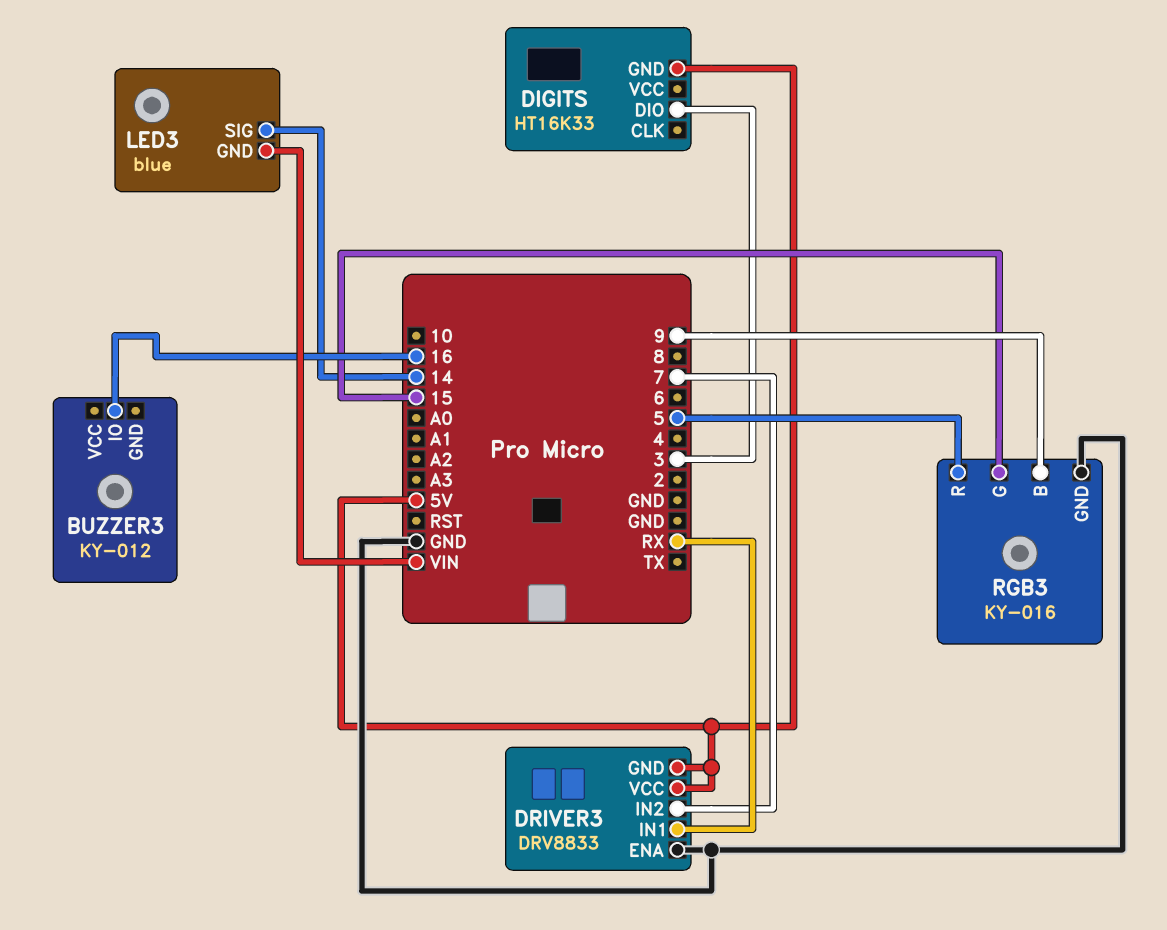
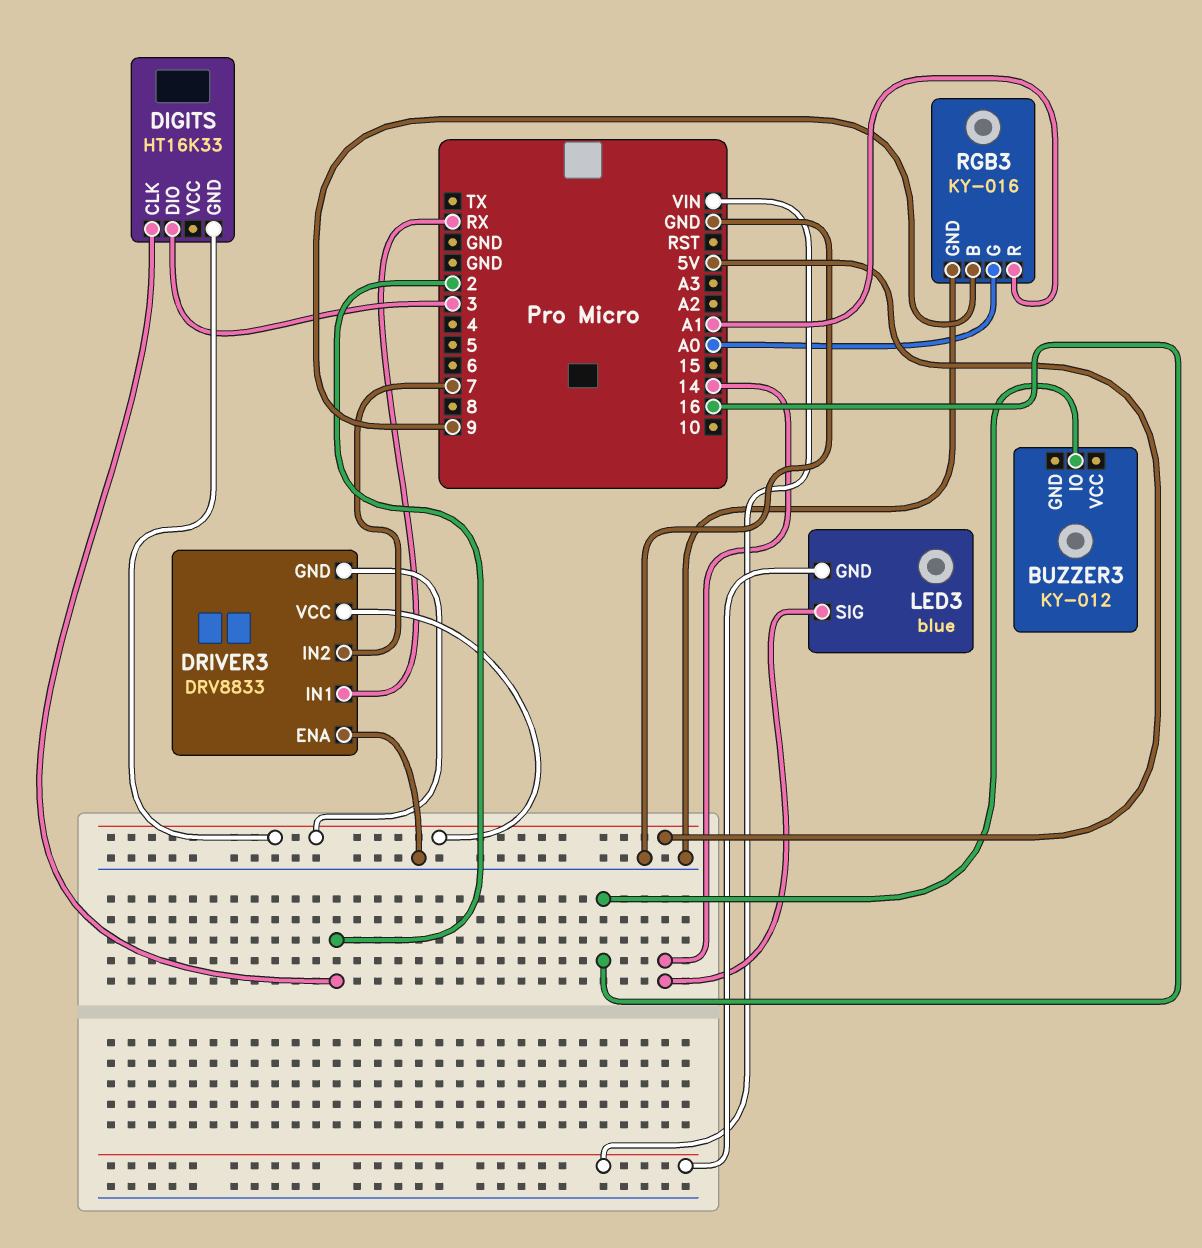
DIGITS pin CLK: none -> 2
RGB3 pin G: 15 -> A0
RGB3 pin R: 5 -> A1

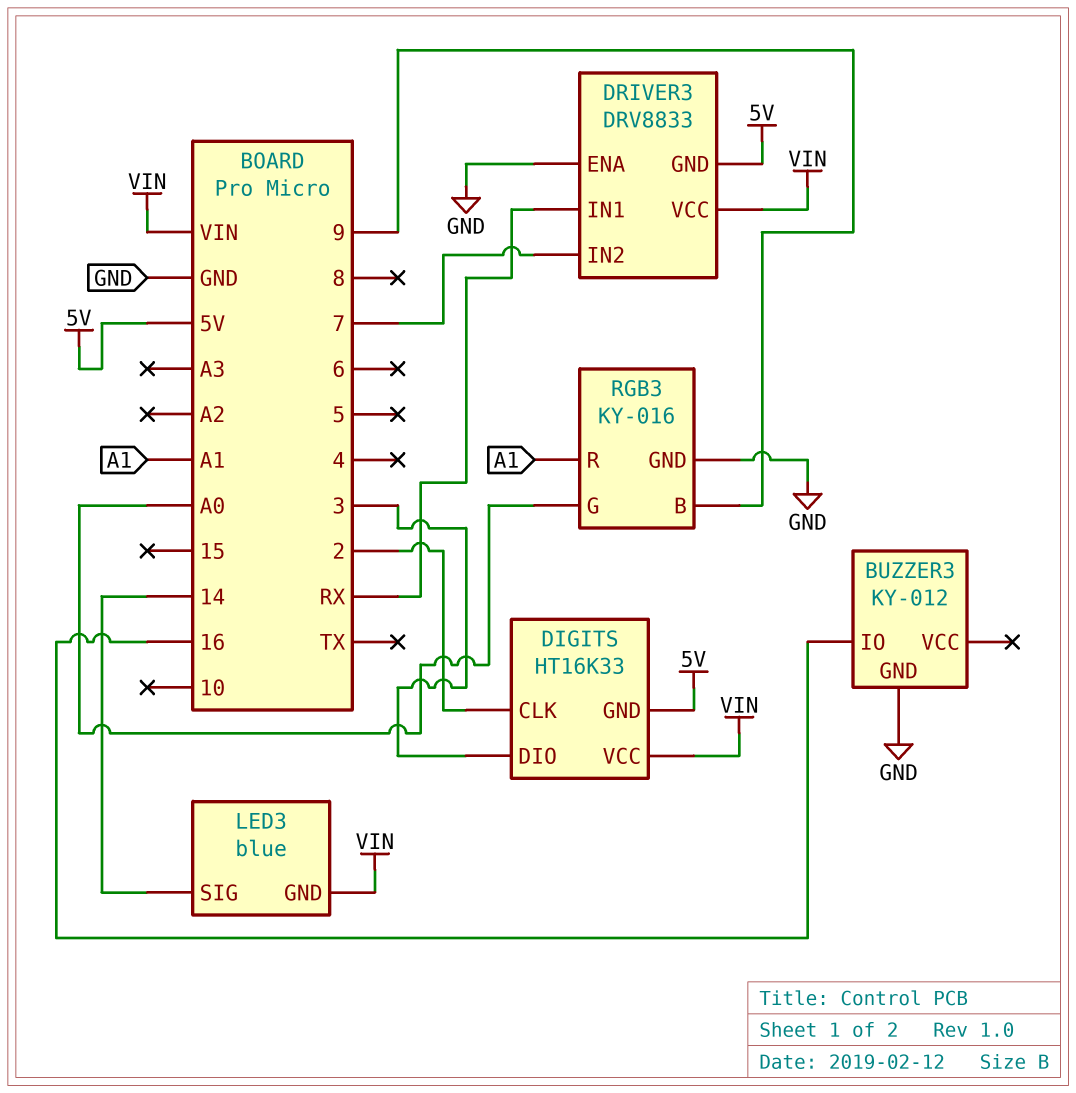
BUZZER3 pin GND: none -> GND
DIGITS pin VCC: none -> VIN
DRIVER3 pin VCC: 5V -> VIN

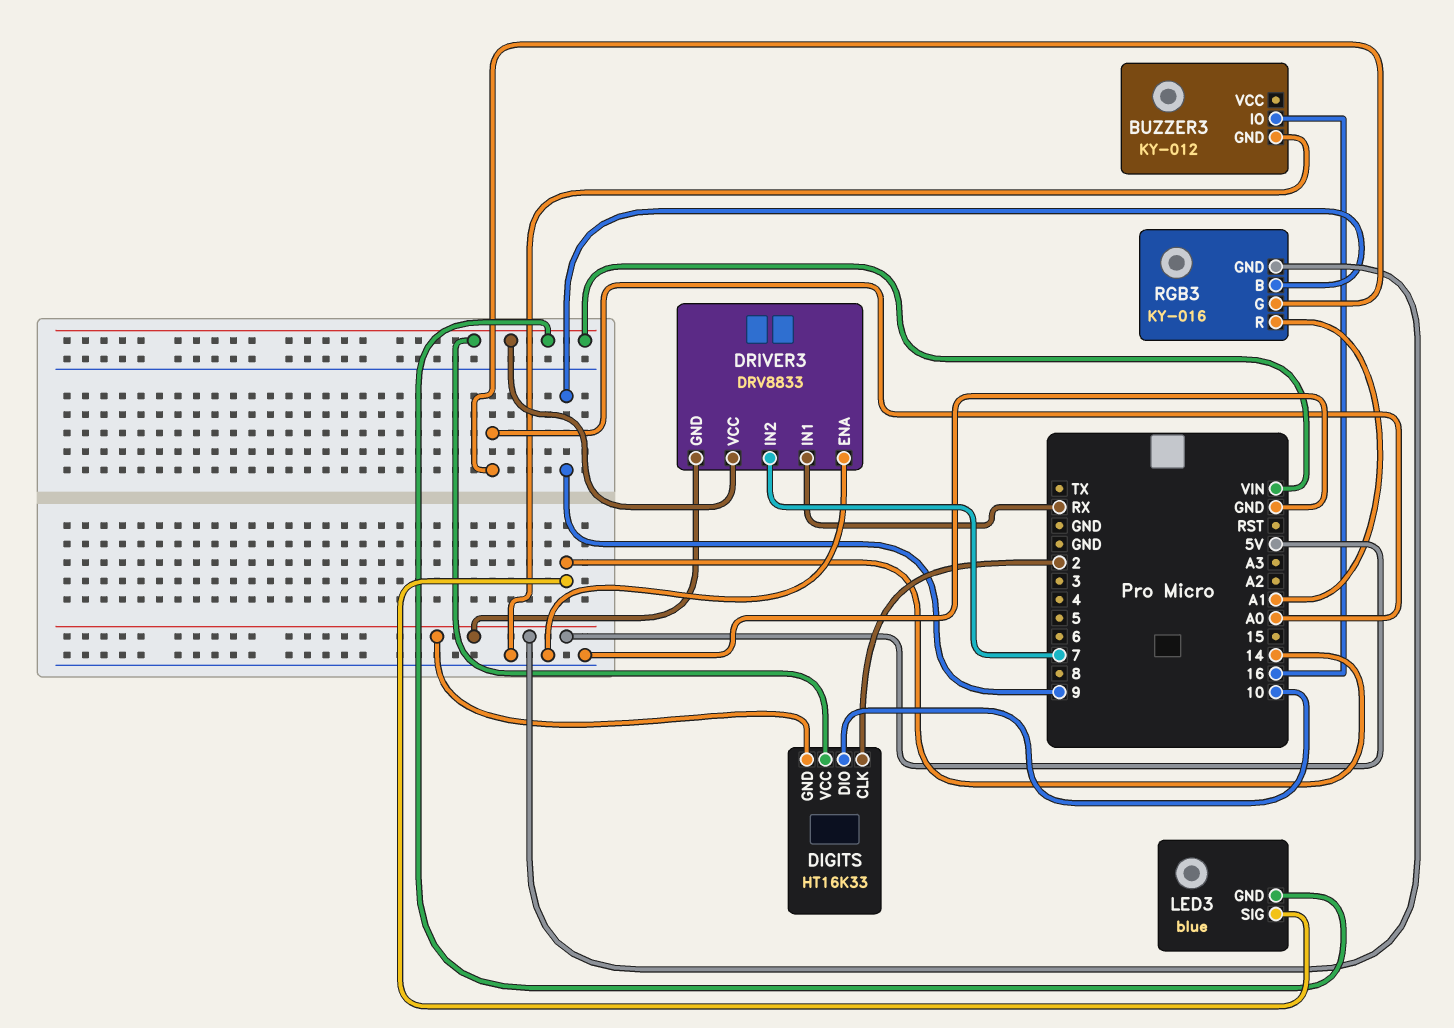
DIGITS pin DIO: 3 -> 10
RGB3 pin GND: GND -> 5V

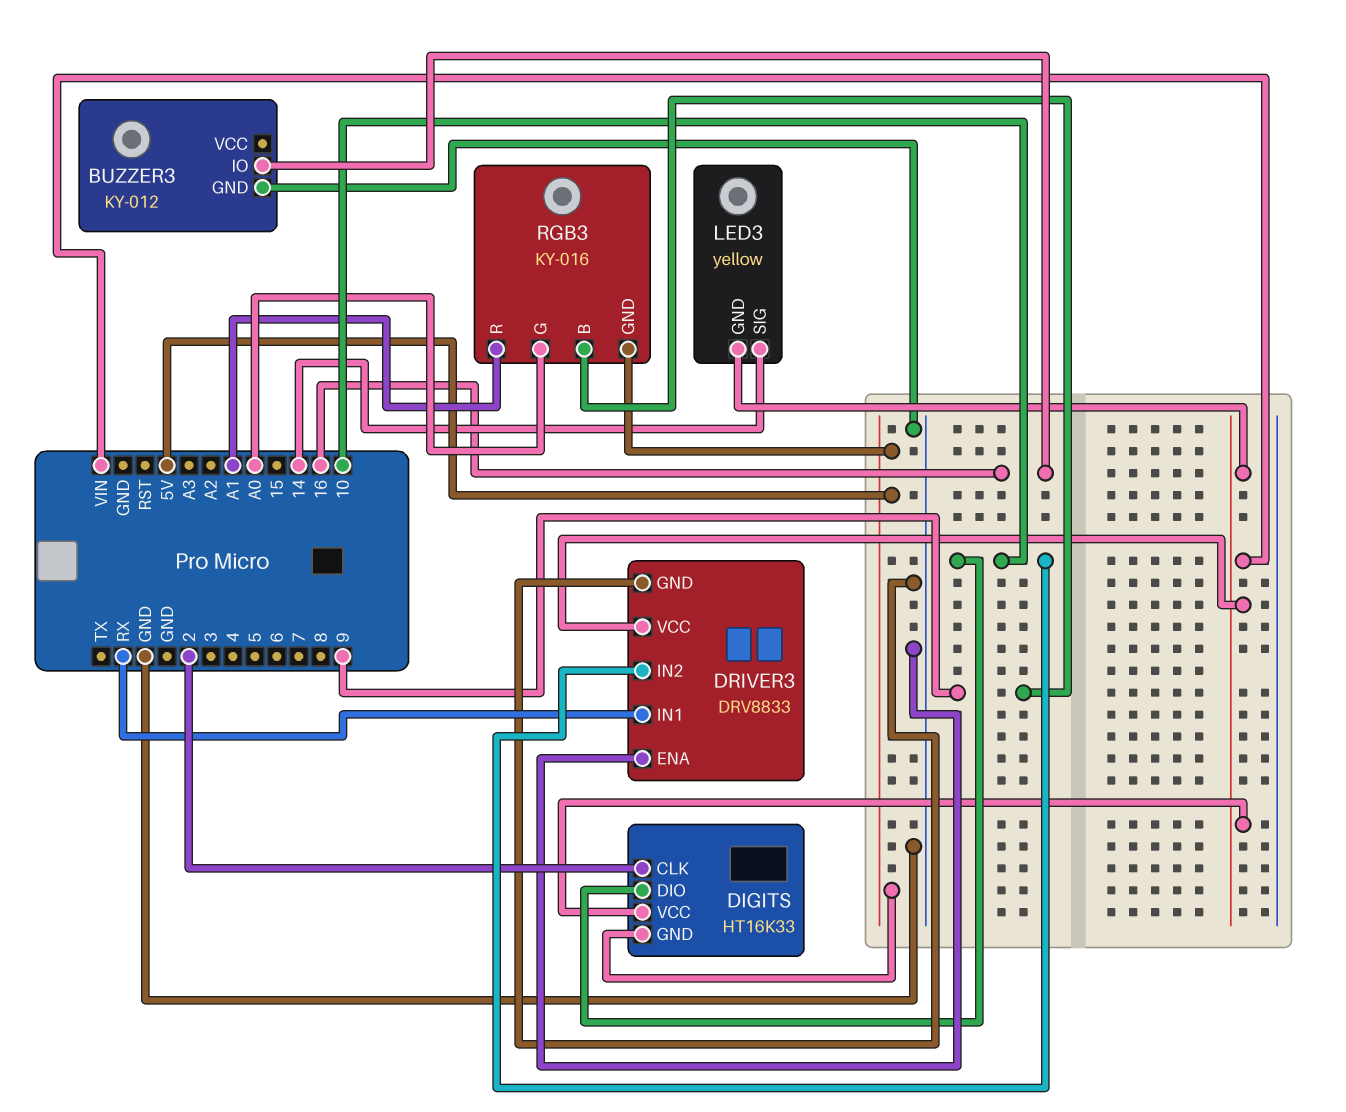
DRIVER3 pin GND: 5V -> GND
DRIVER3 pin IN2: 7 -> 10
LED3: blue -> yellow

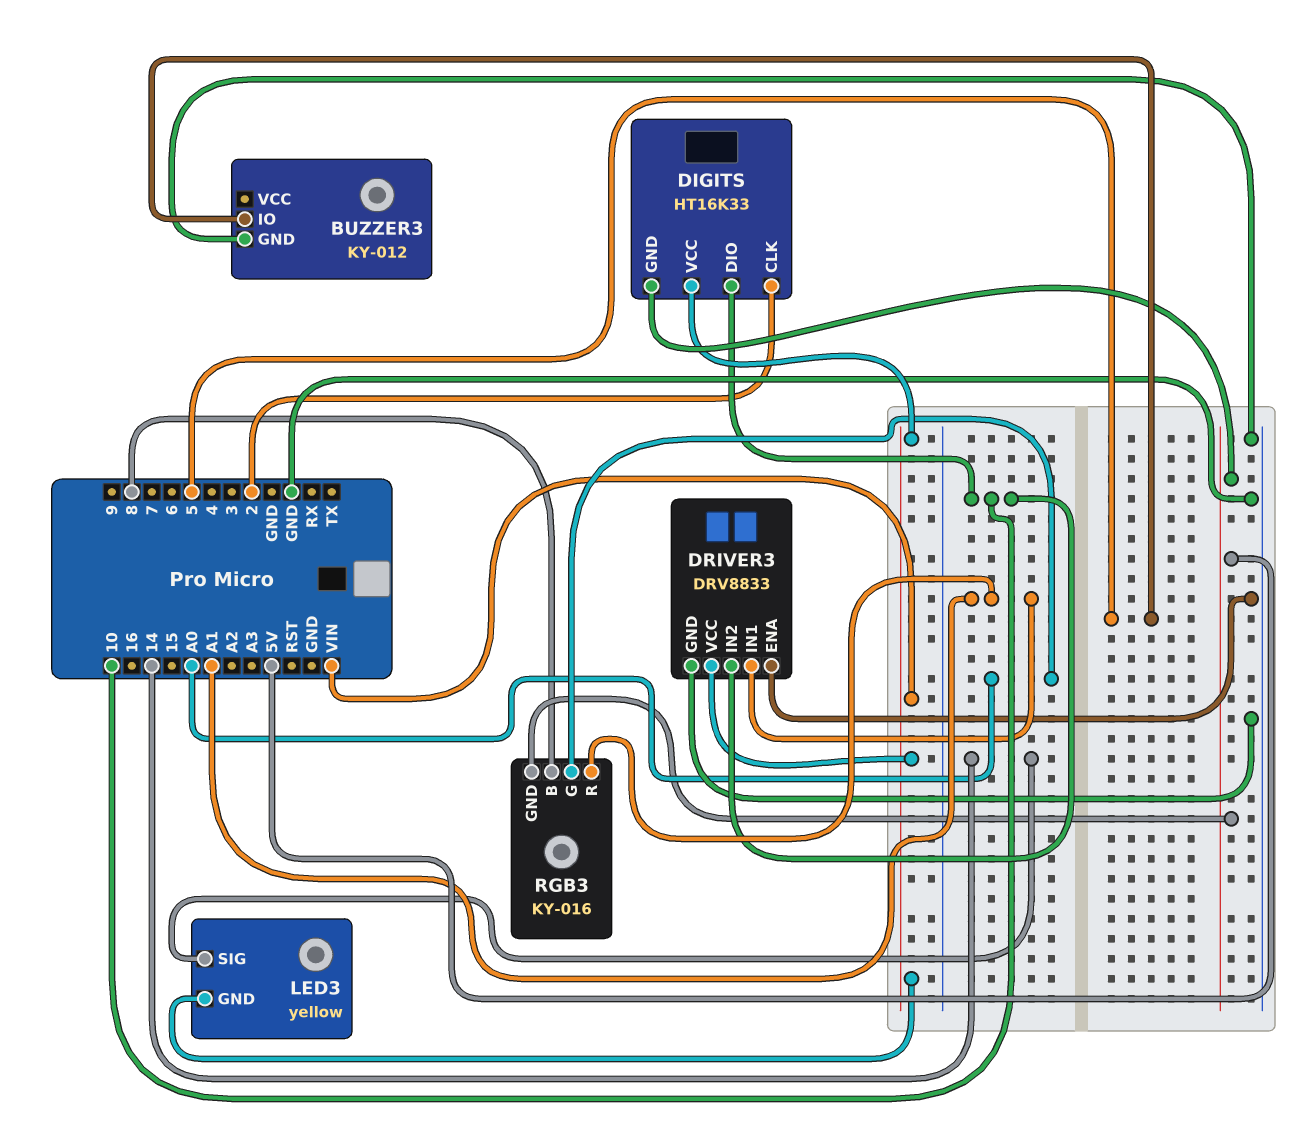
BUZZER3 pin IO: 16 -> 5
DRIVER3 pin IN1: RX -> A1
RGB3 pin B: 9 -> 8

